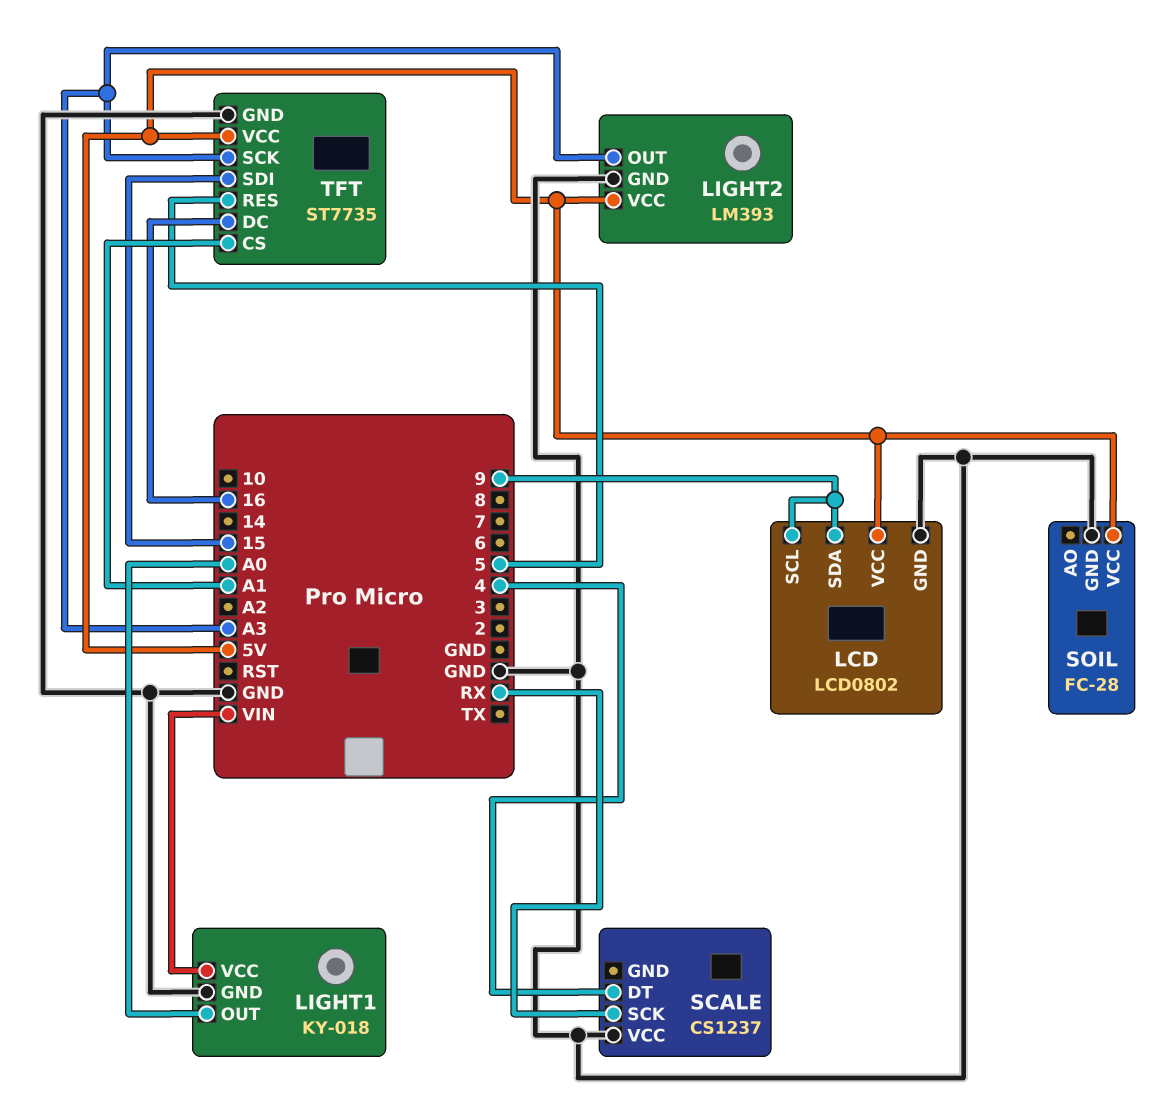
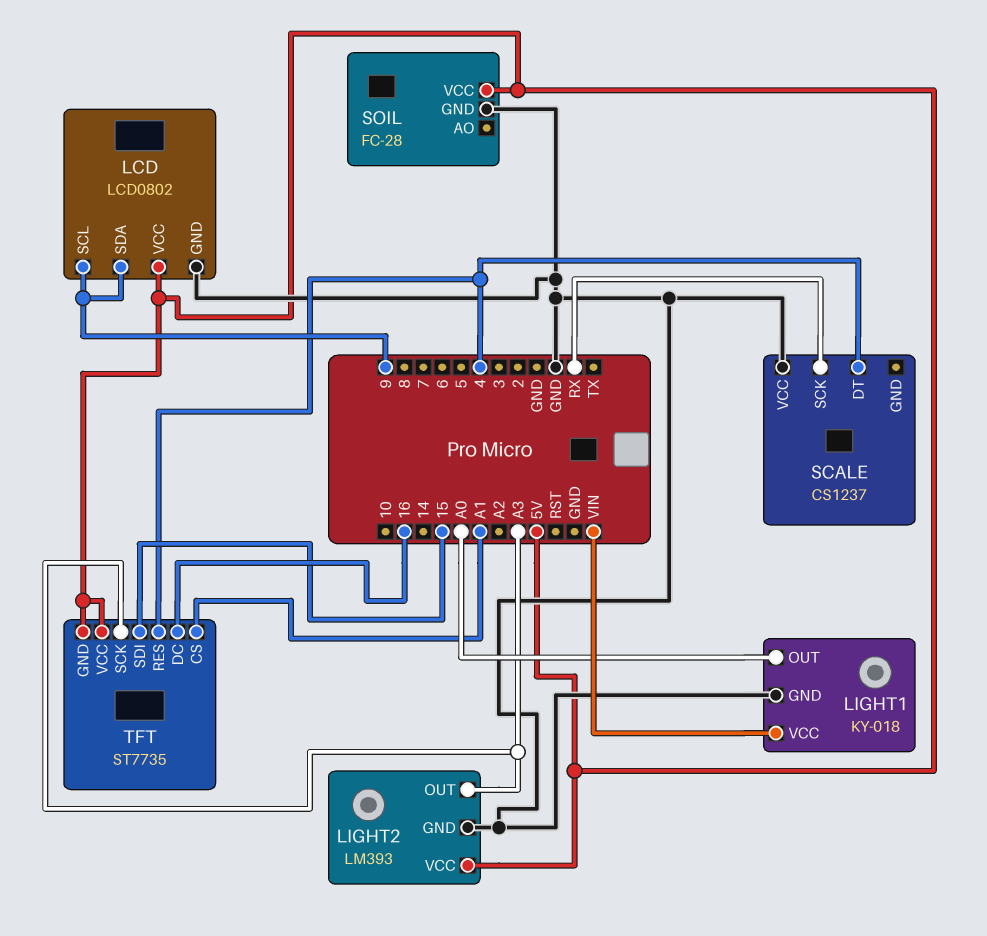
TFT pin GND: GND -> 5V
TFT pin RES: 5 -> 4

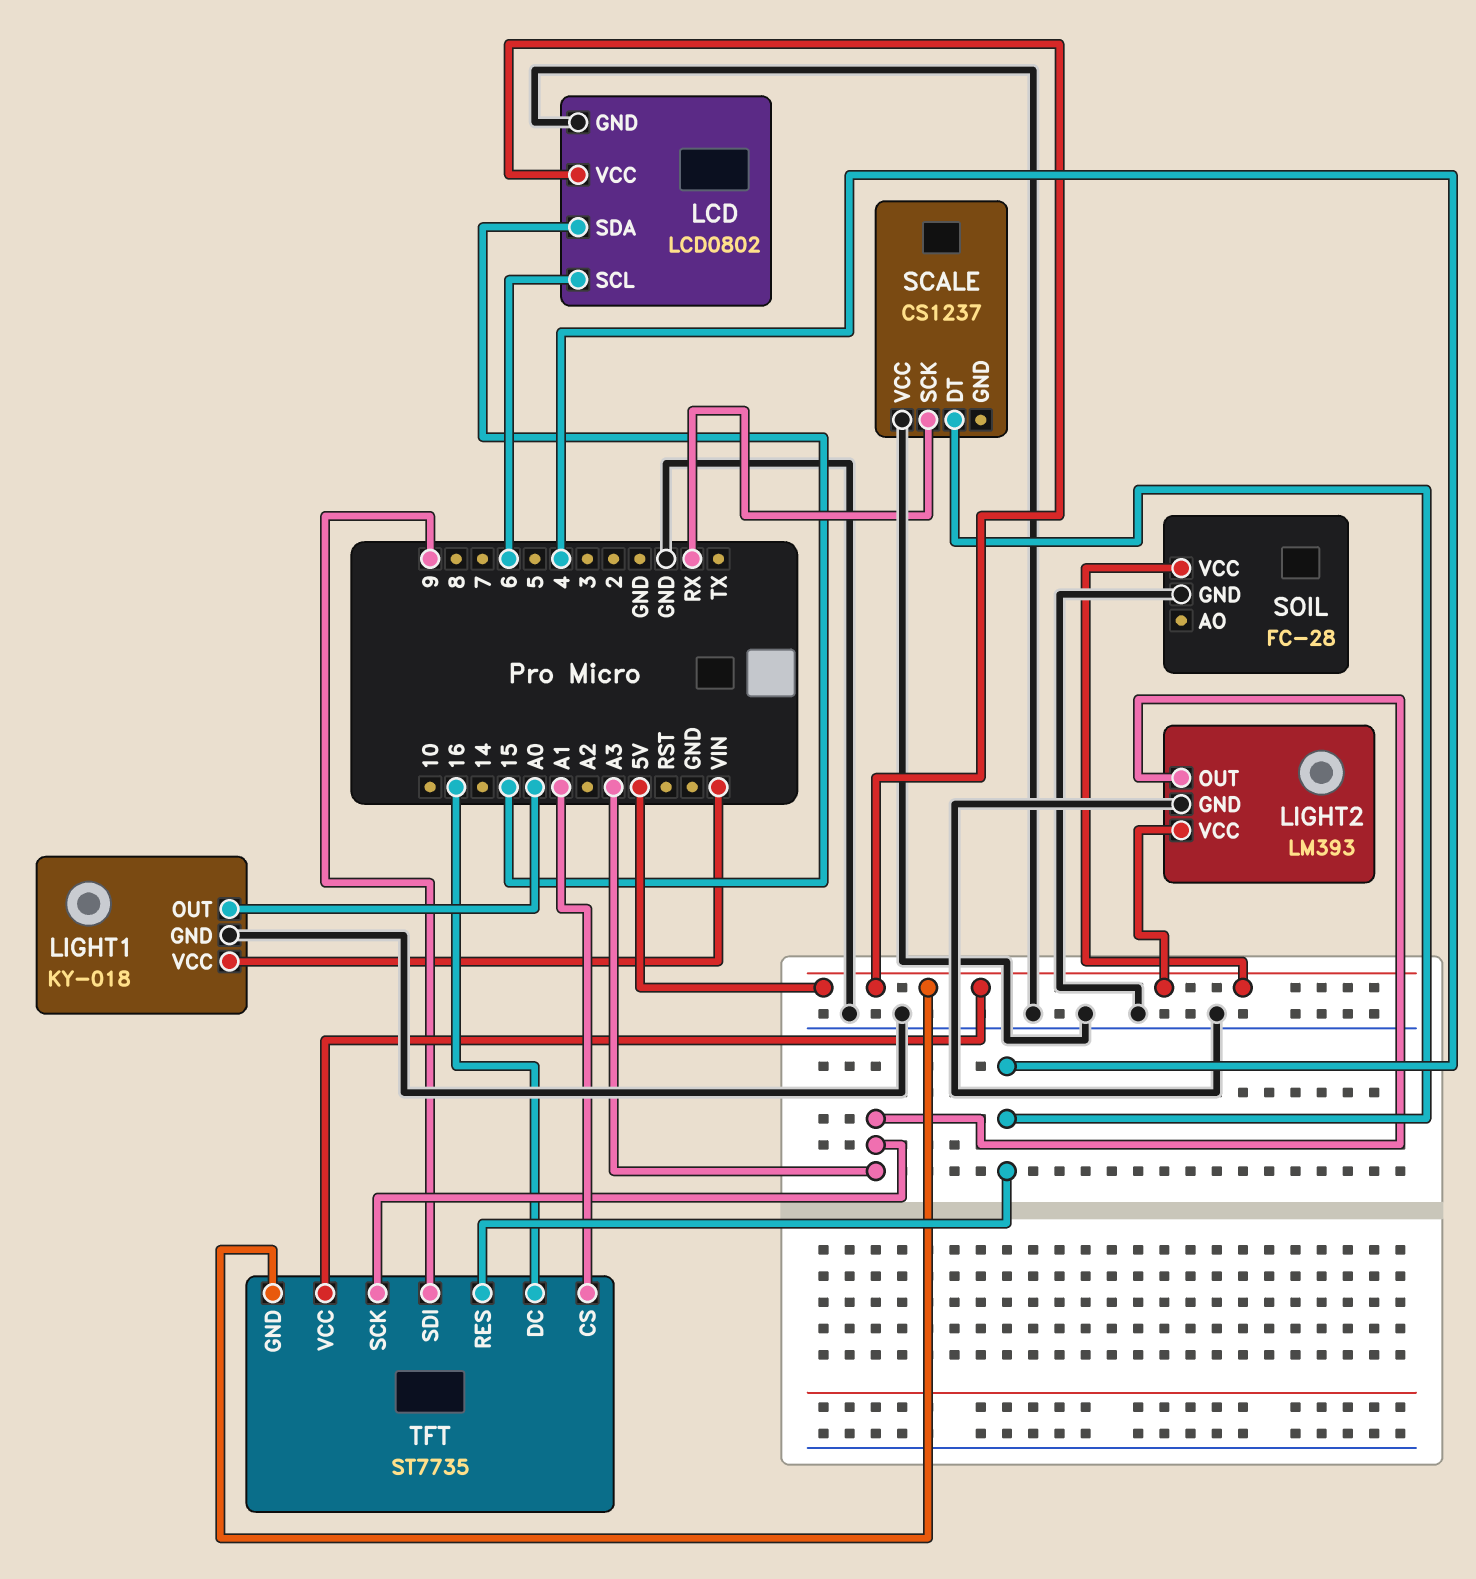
LCD pin SCL: 9 -> 6
LCD pin SDA: 9 -> 15
TFT pin SDI: 15 -> 9

